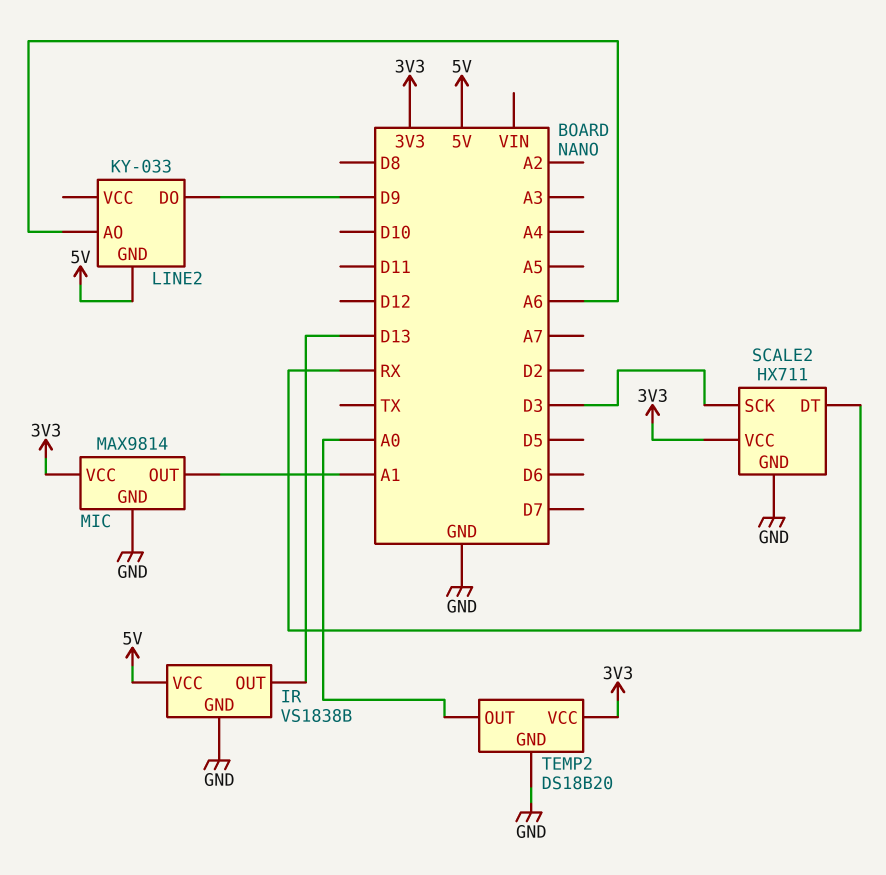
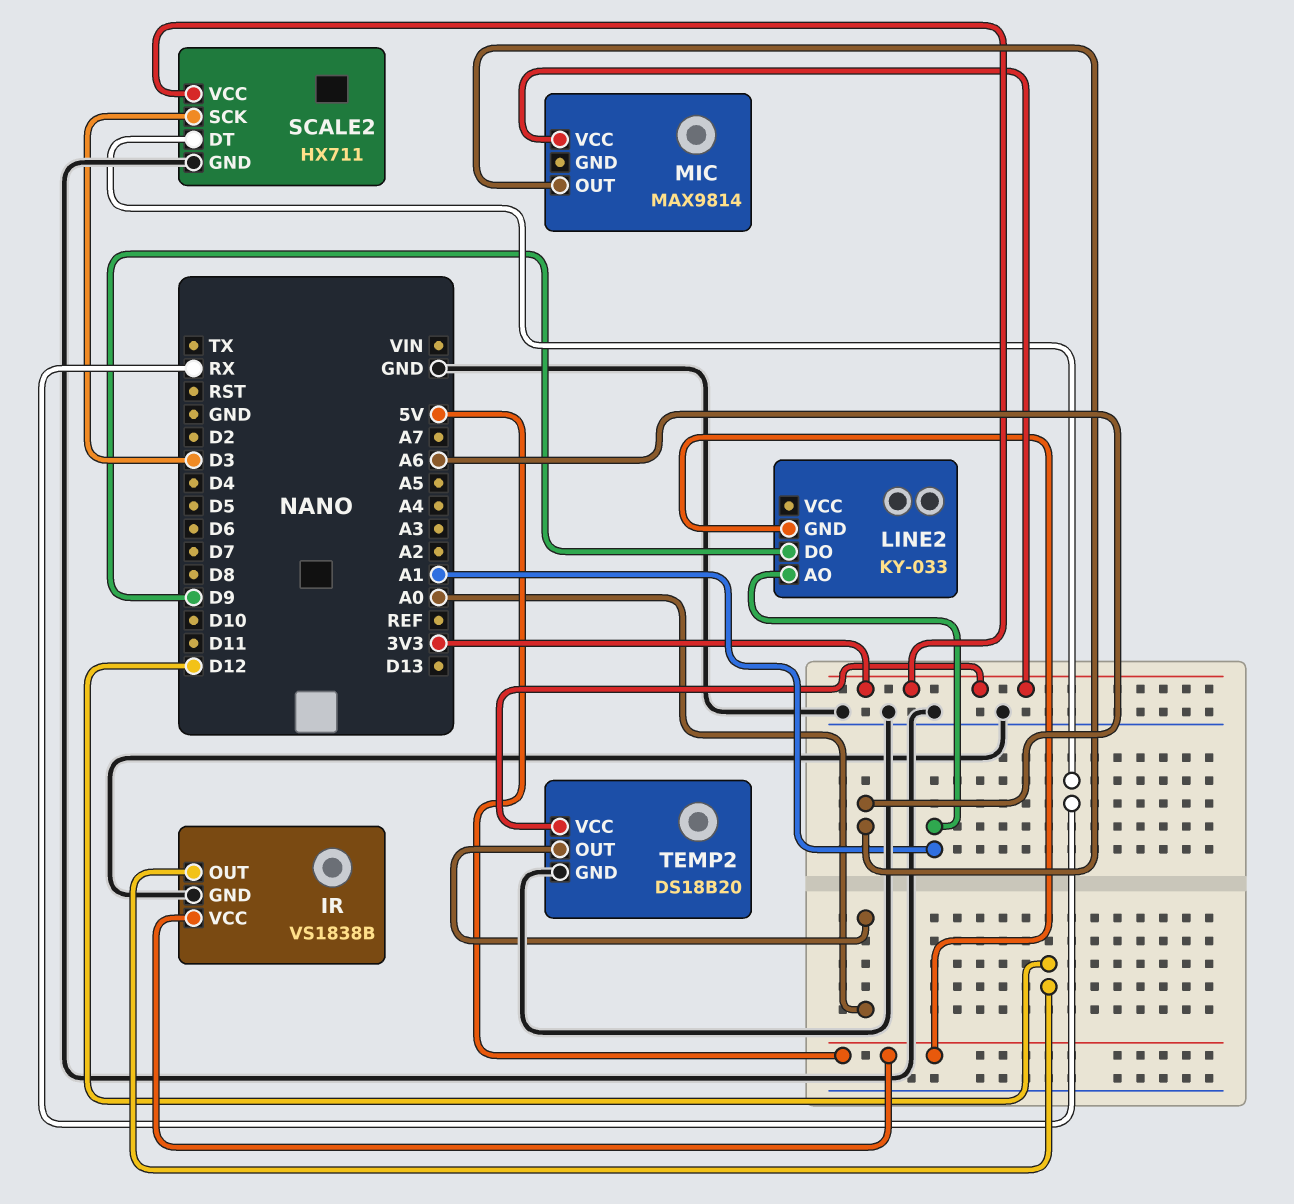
IR pin OUT: D13 -> D12
LINE2 pin AO: A6 -> A1
MIC pin GND: GND -> none
MIC pin OUT: A1 -> A6

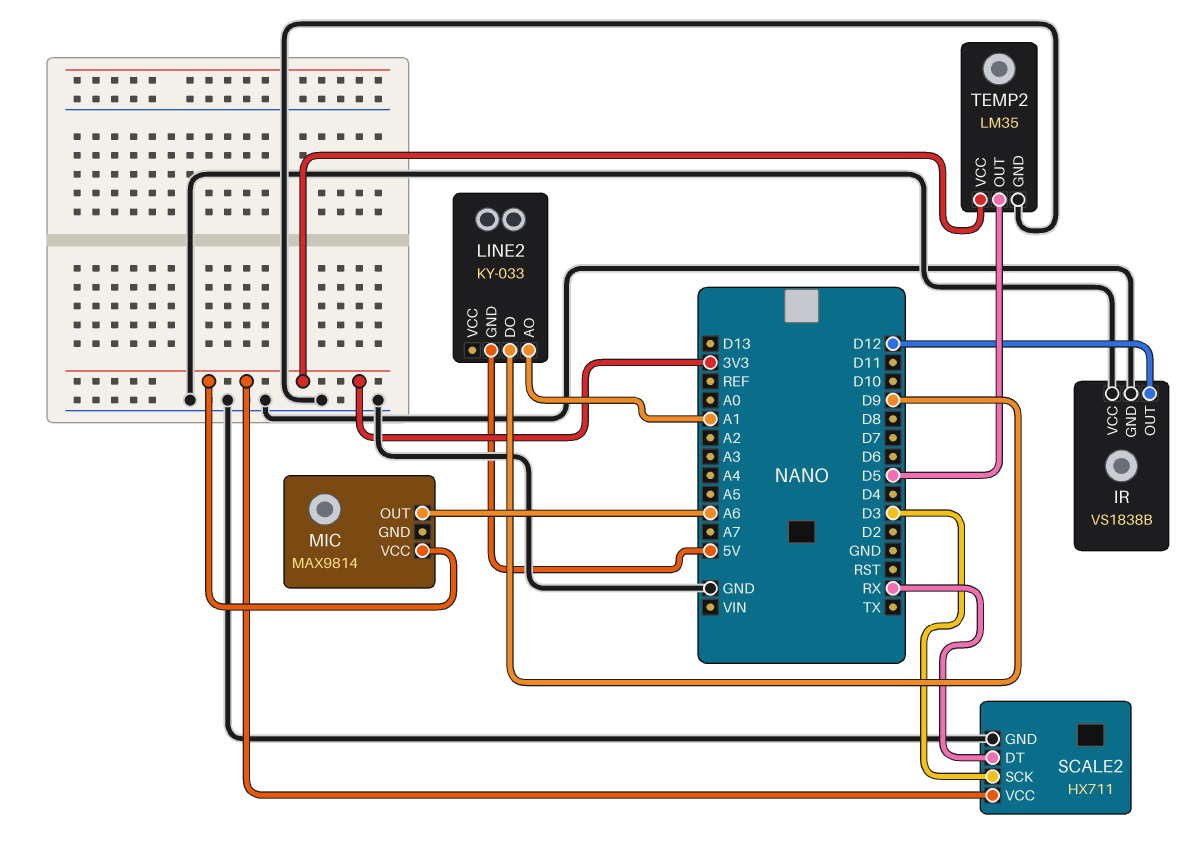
IR pin VCC: 5V -> GND
TEMP2: DS18B20 -> LM35
TEMP2 pin OUT: A0 -> D5

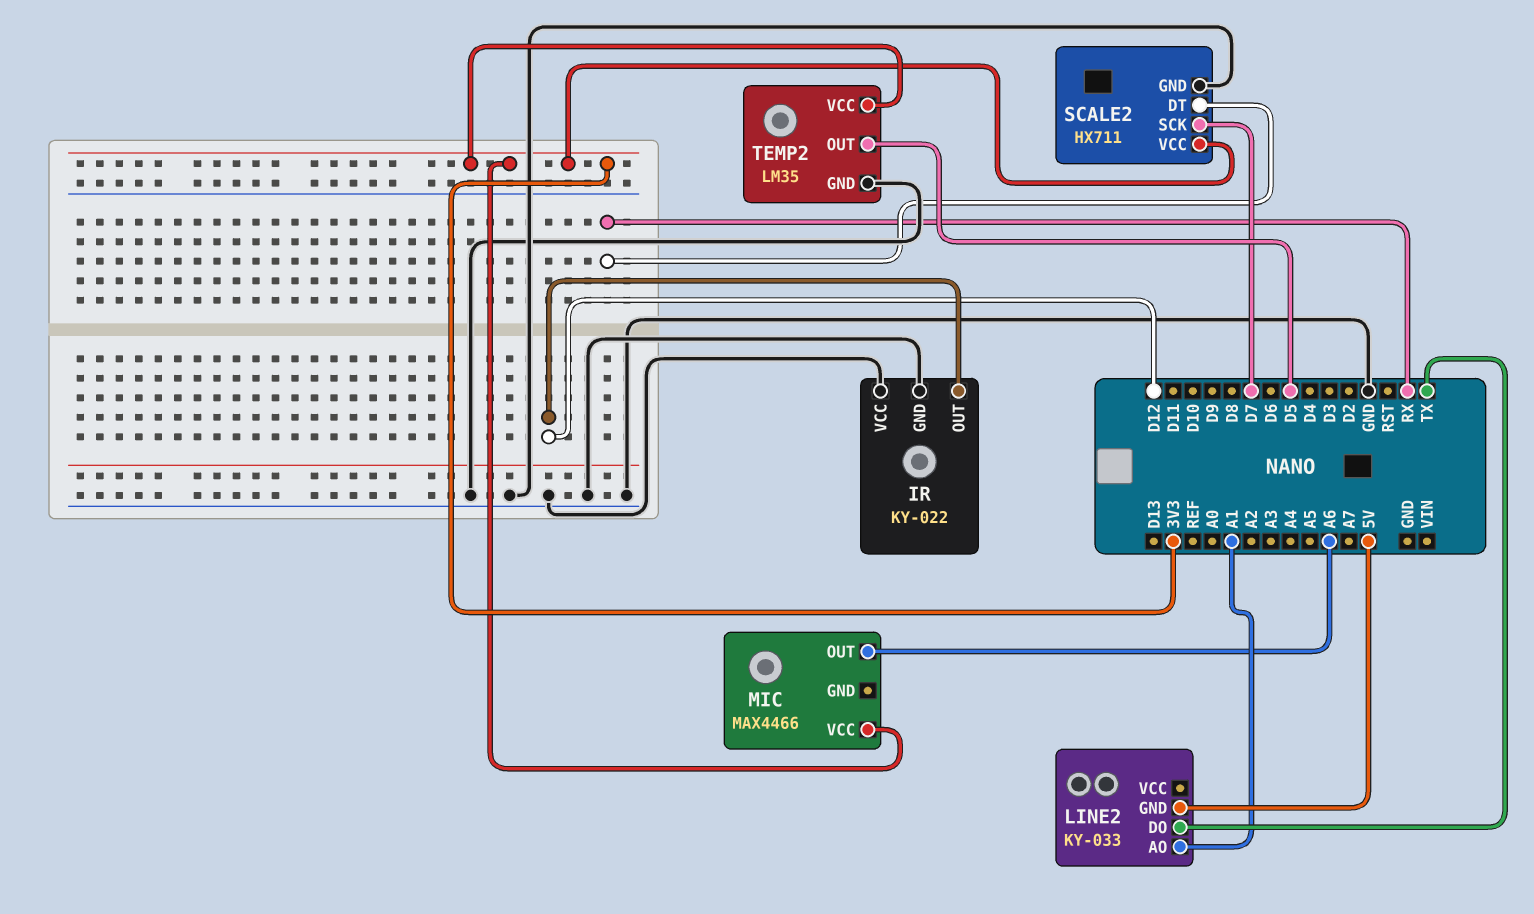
IR: VS1838B -> KY-022
LINE2 pin DO: D9 -> TX
MIC: MAX9814 -> MAX4466
SCALE2 pin SCK: D3 -> D7

